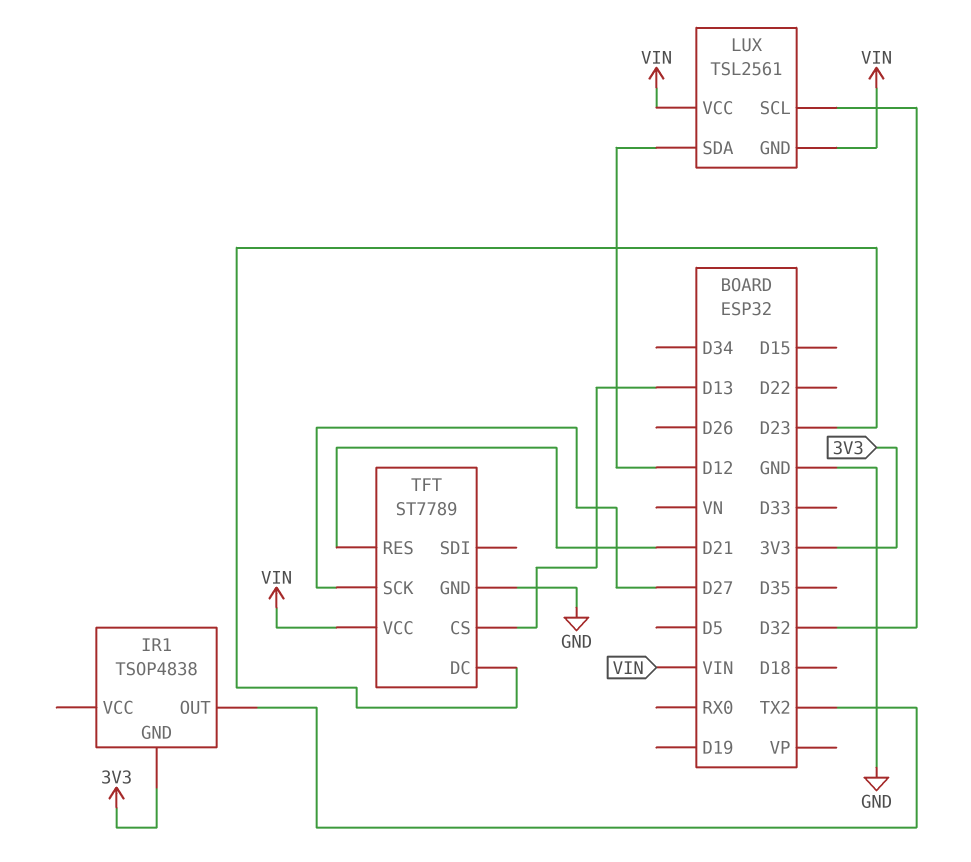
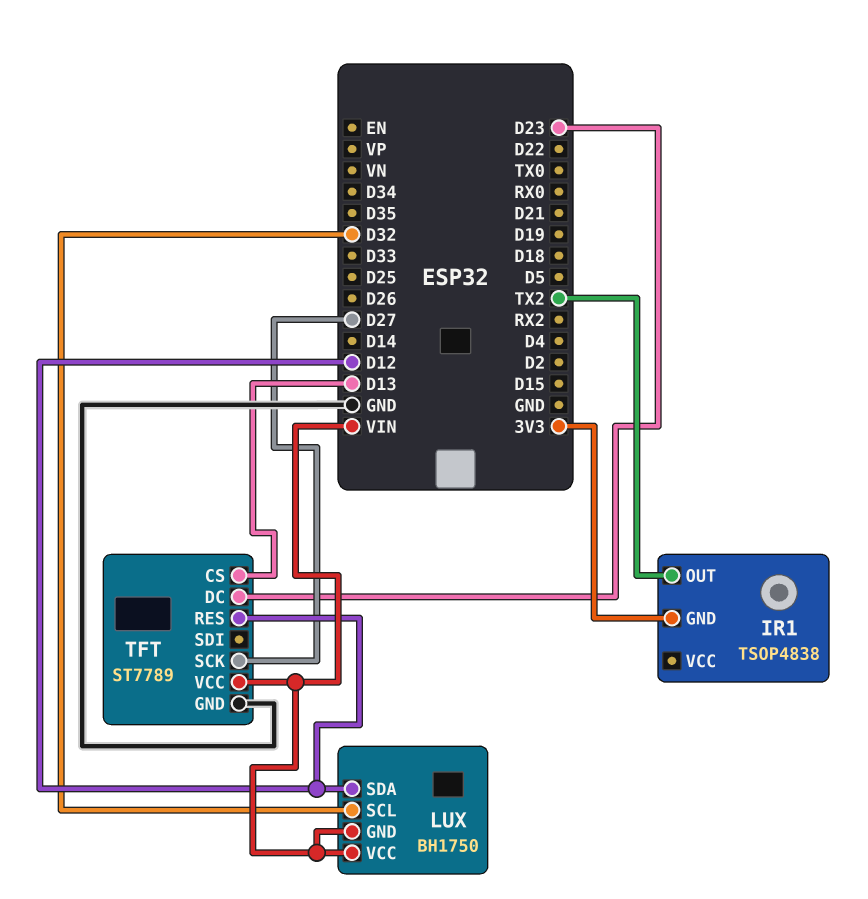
LUX: TSL2561 -> BH1750
TFT pin RES: D21 -> D12

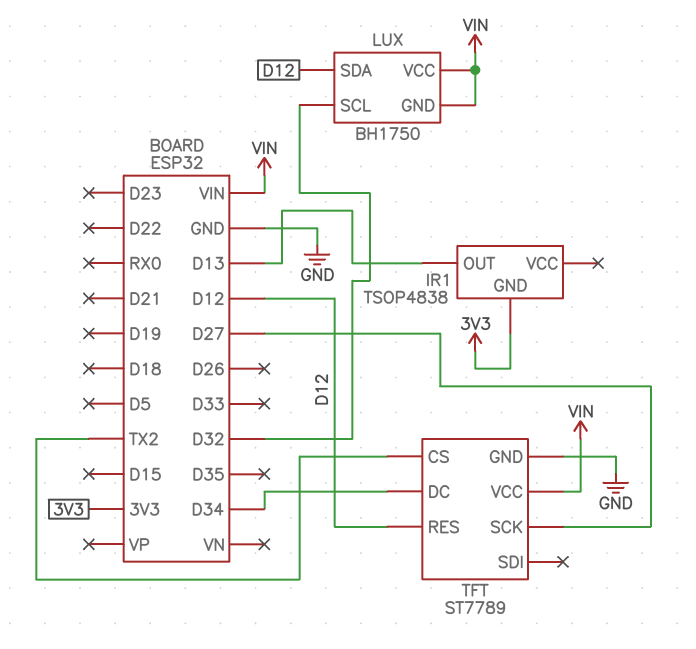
IR1 pin OUT: TX2 -> D13
TFT pin CS: D13 -> TX2
TFT pin DC: D23 -> D34

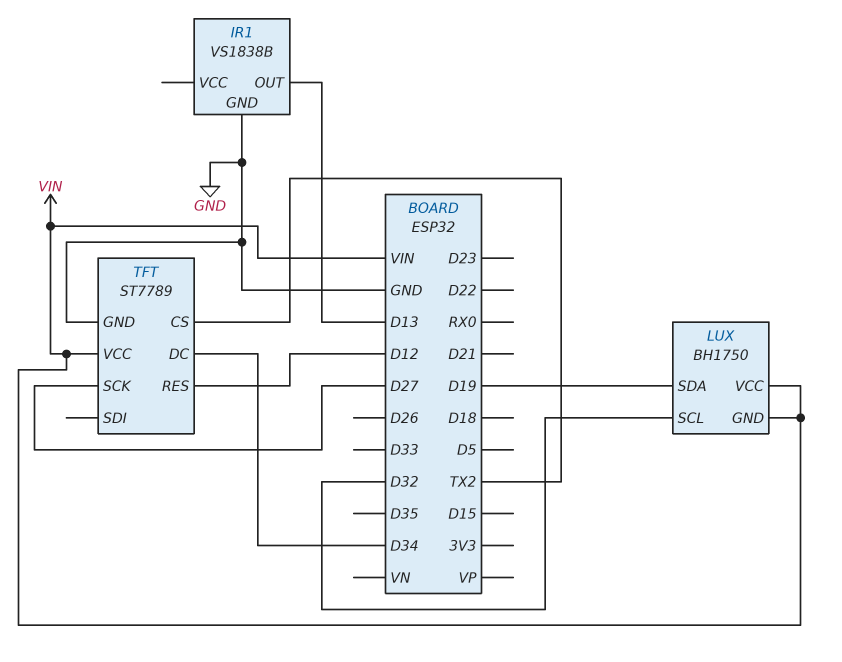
IR1: TSOP4838 -> VS1838B
IR1 pin GND: 3V3 -> GND
LUX pin SDA: D12 -> D19

